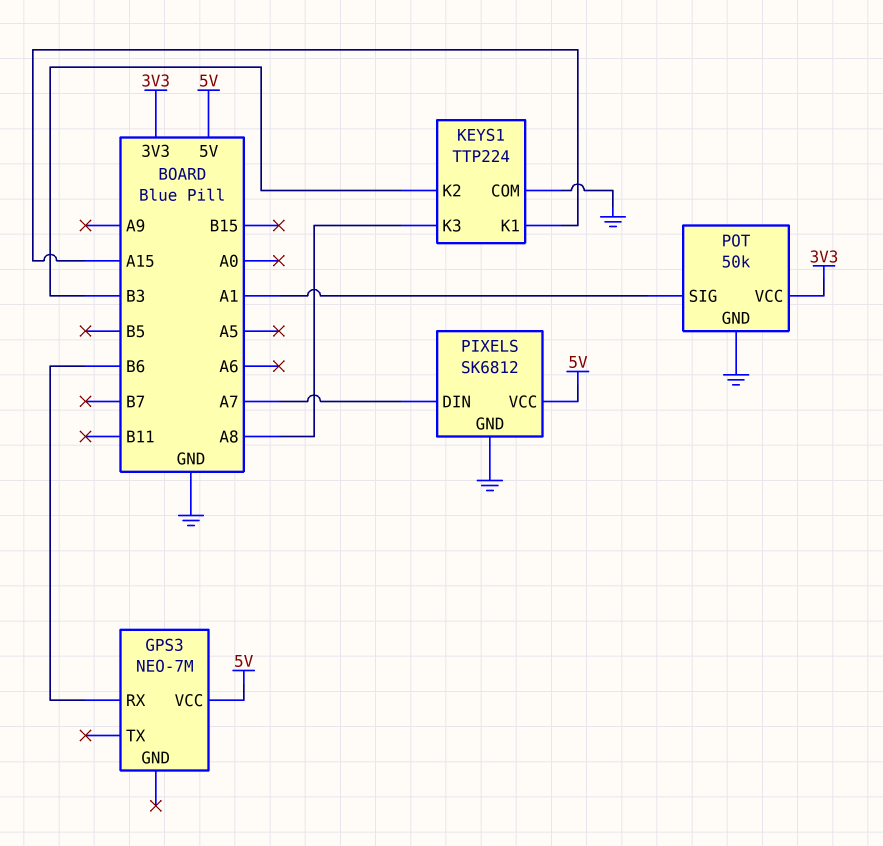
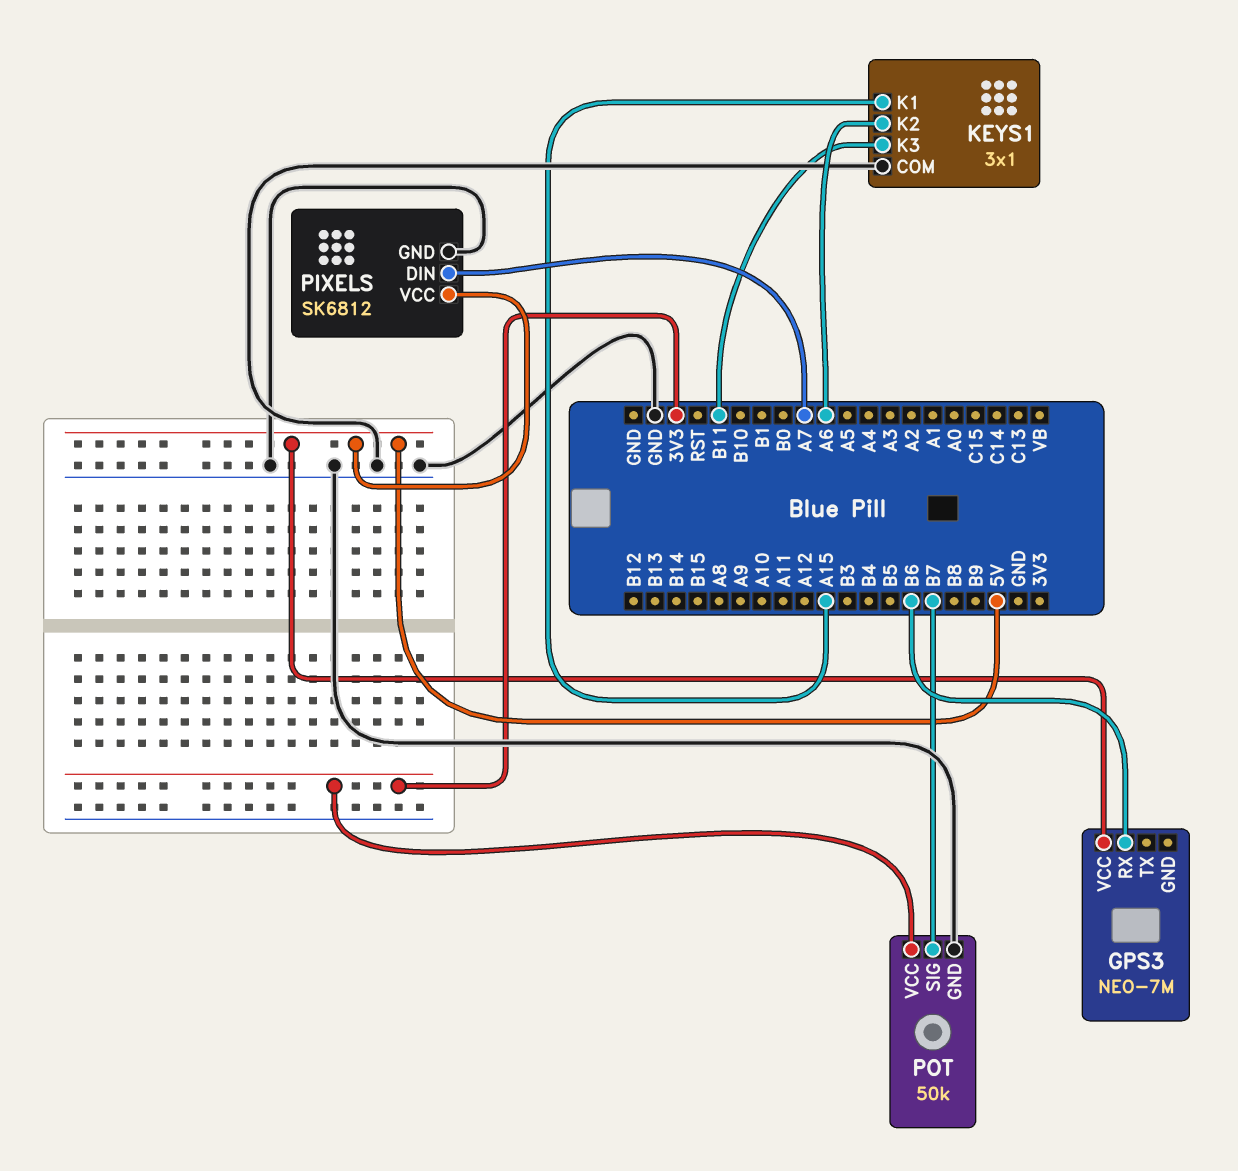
KEYS1: TTP224 -> 3x1
KEYS1 pin K2: B3 -> A6
KEYS1 pin K3: A8 -> B11
POT pin SIG: A1 -> B7

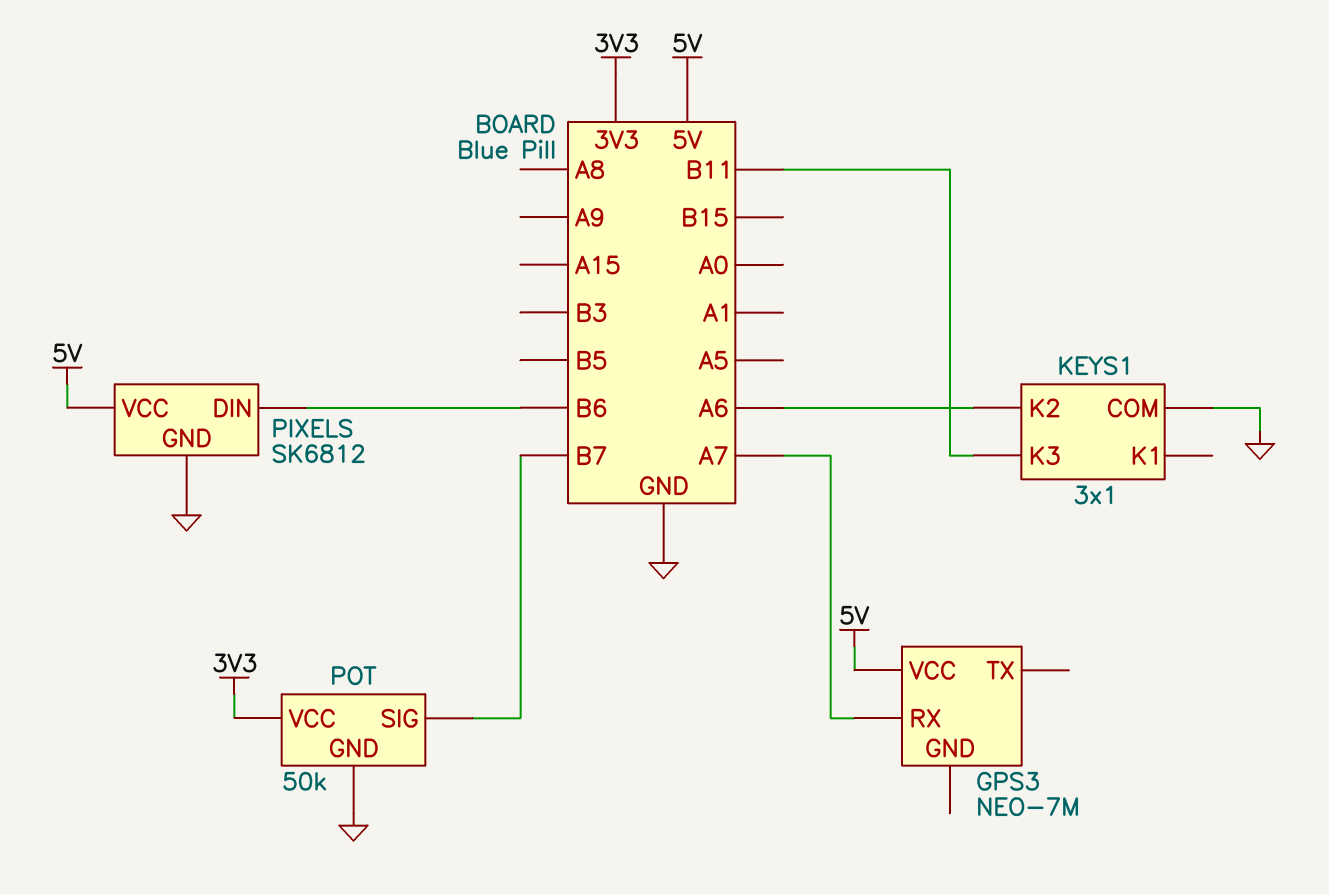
GPS3 pin RX: B6 -> A7
KEYS1 pin K1: A15 -> none
PIXELS pin DIN: A7 -> B6

